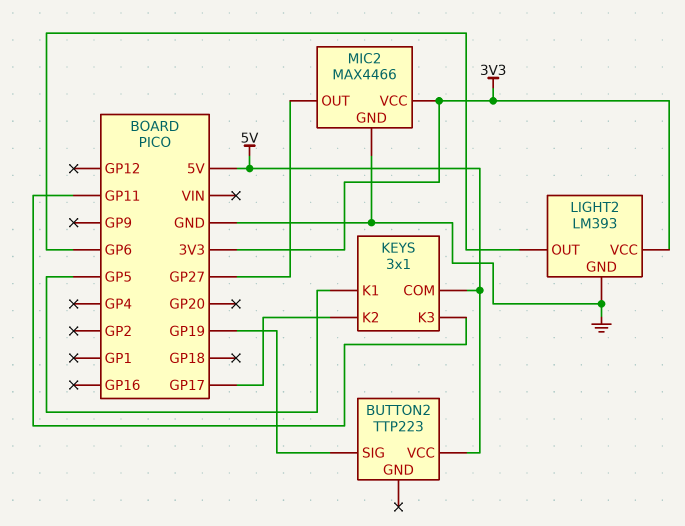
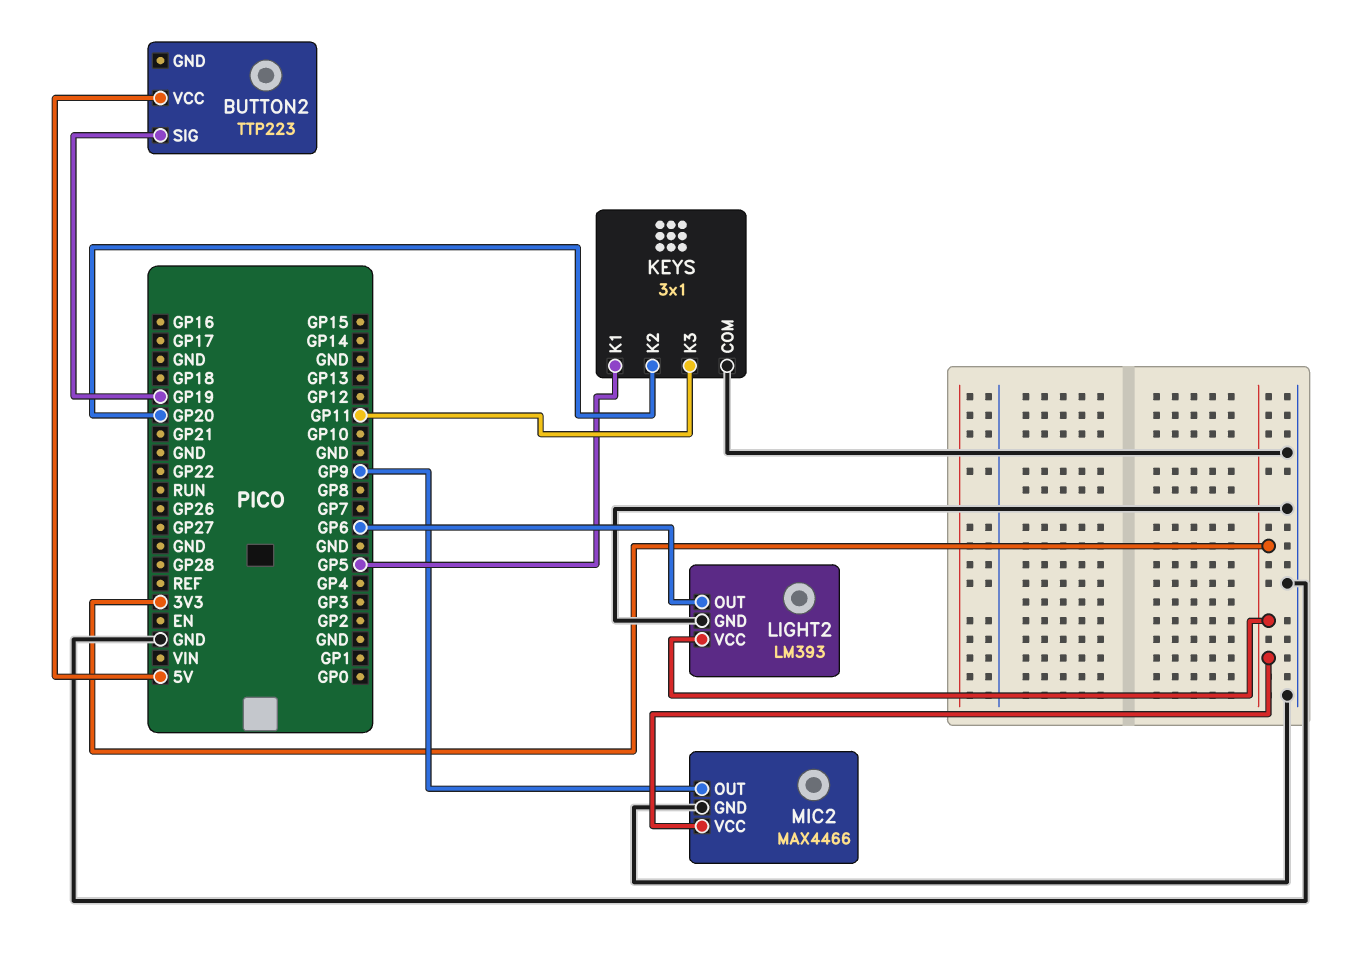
KEYS pin COM: 5V -> GND
KEYS pin K2: GP17 -> GP20
MIC2 pin OUT: GP27 -> GP9

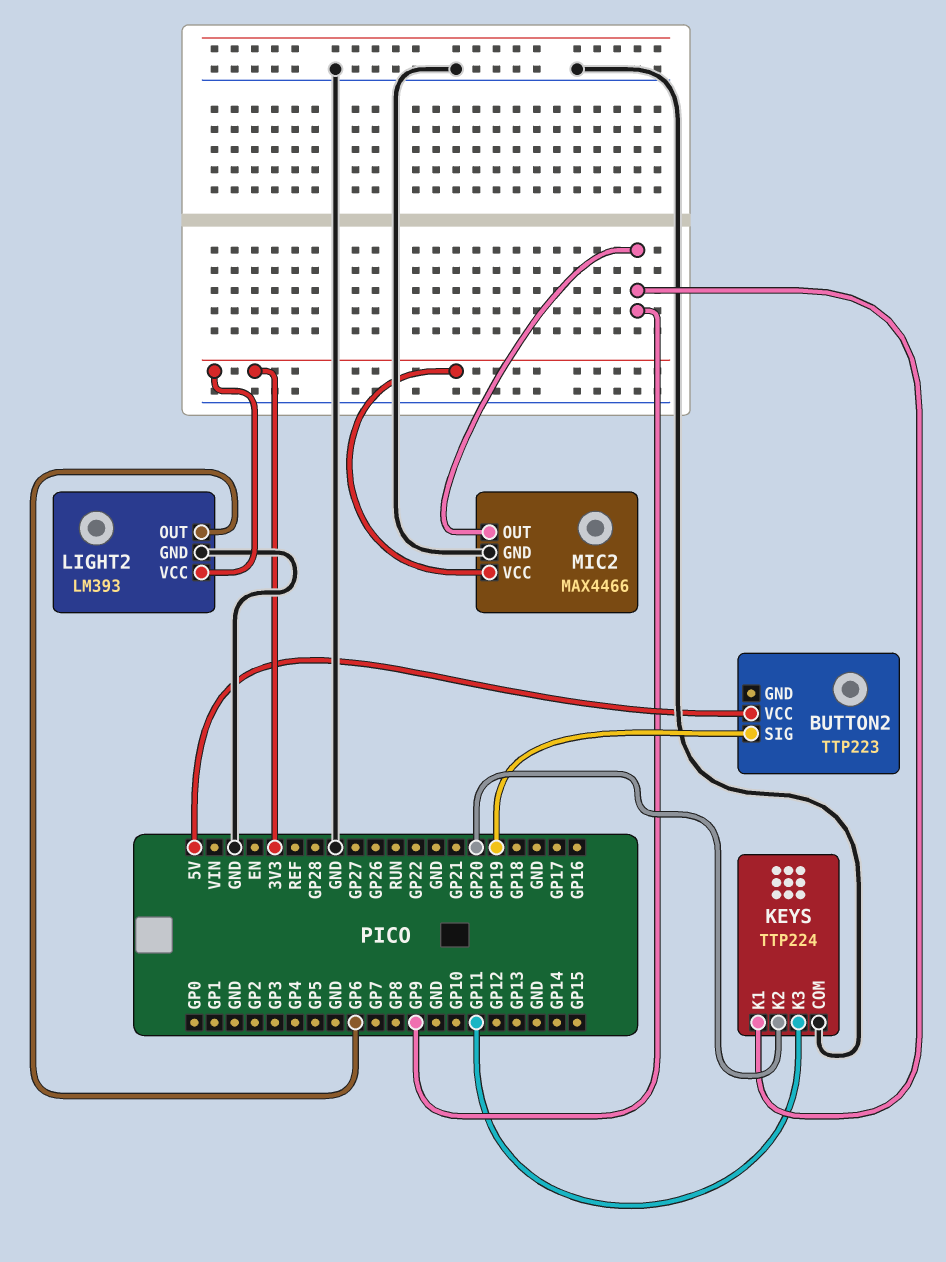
KEYS: 3x1 -> TTP224
KEYS pin K1: GP5 -> GP9

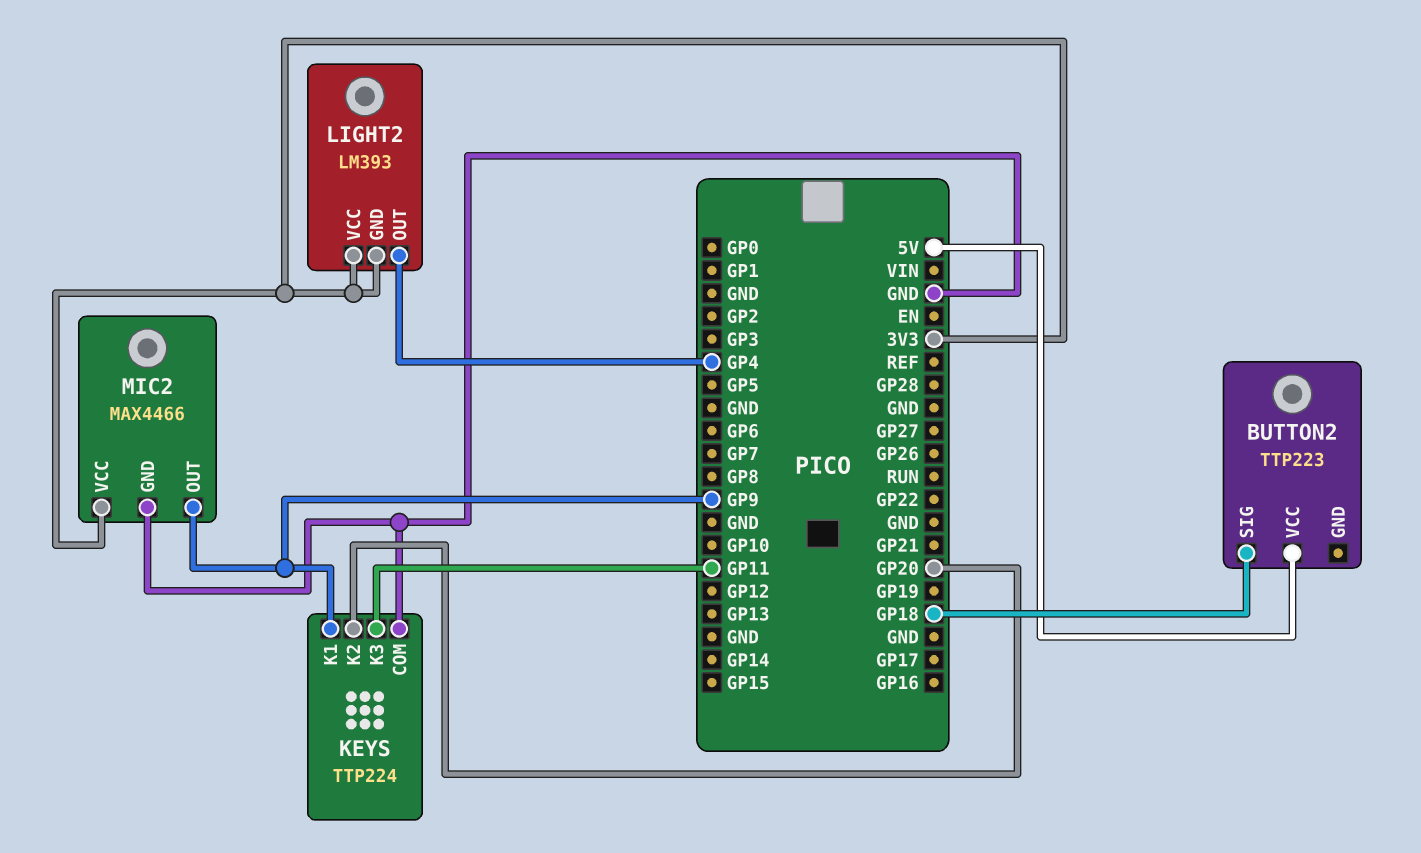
BUTTON2 pin SIG: GP19 -> GP18
LIGHT2 pin GND: GND -> 3V3
LIGHT2 pin OUT: GP6 -> GP4

